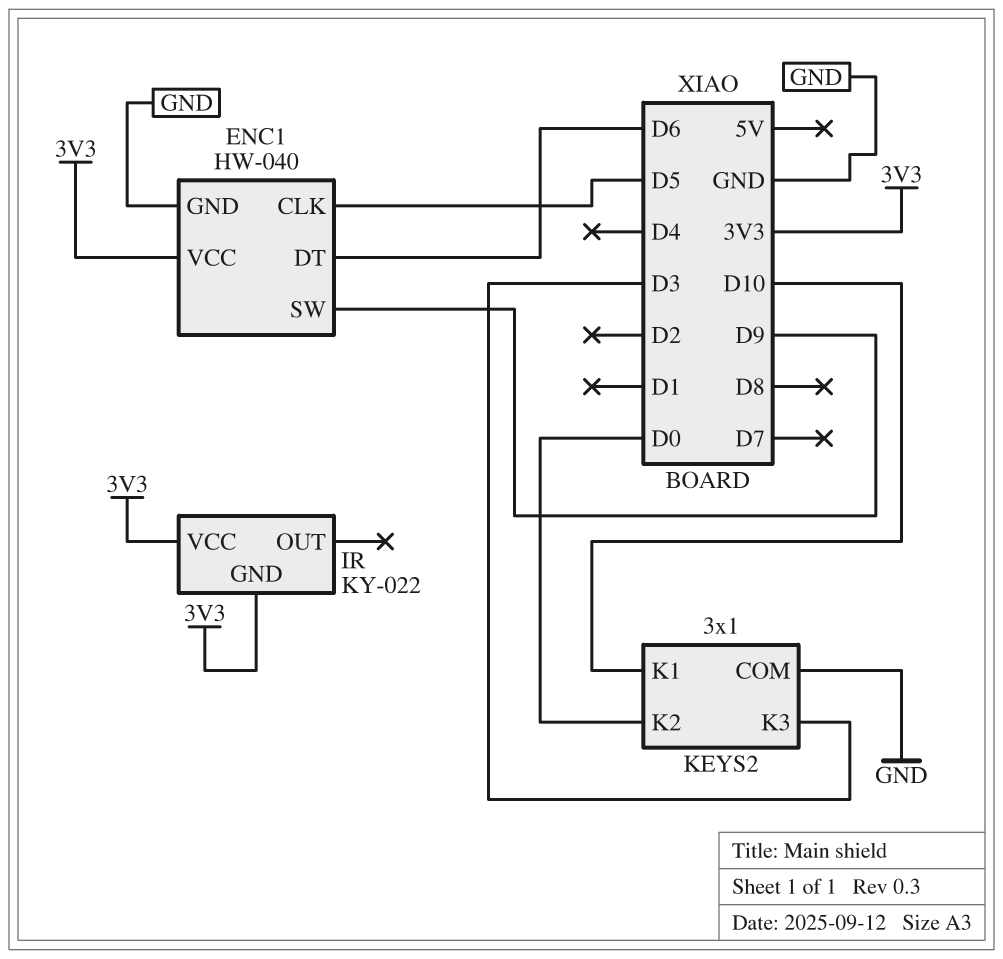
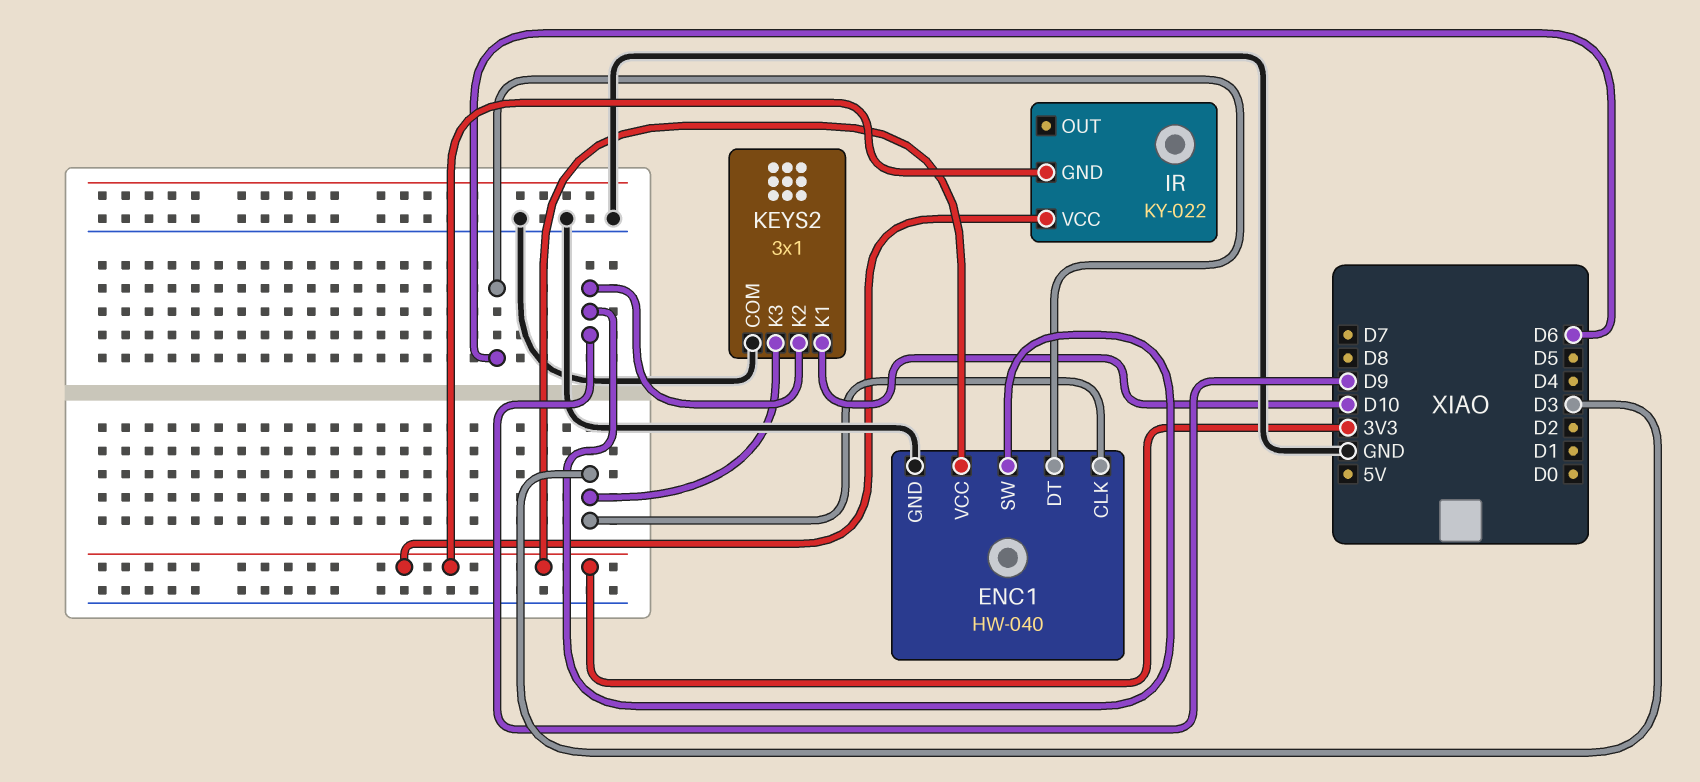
ENC1 pin CLK: D5 -> D3
KEYS2 pin K2: D0 -> D9

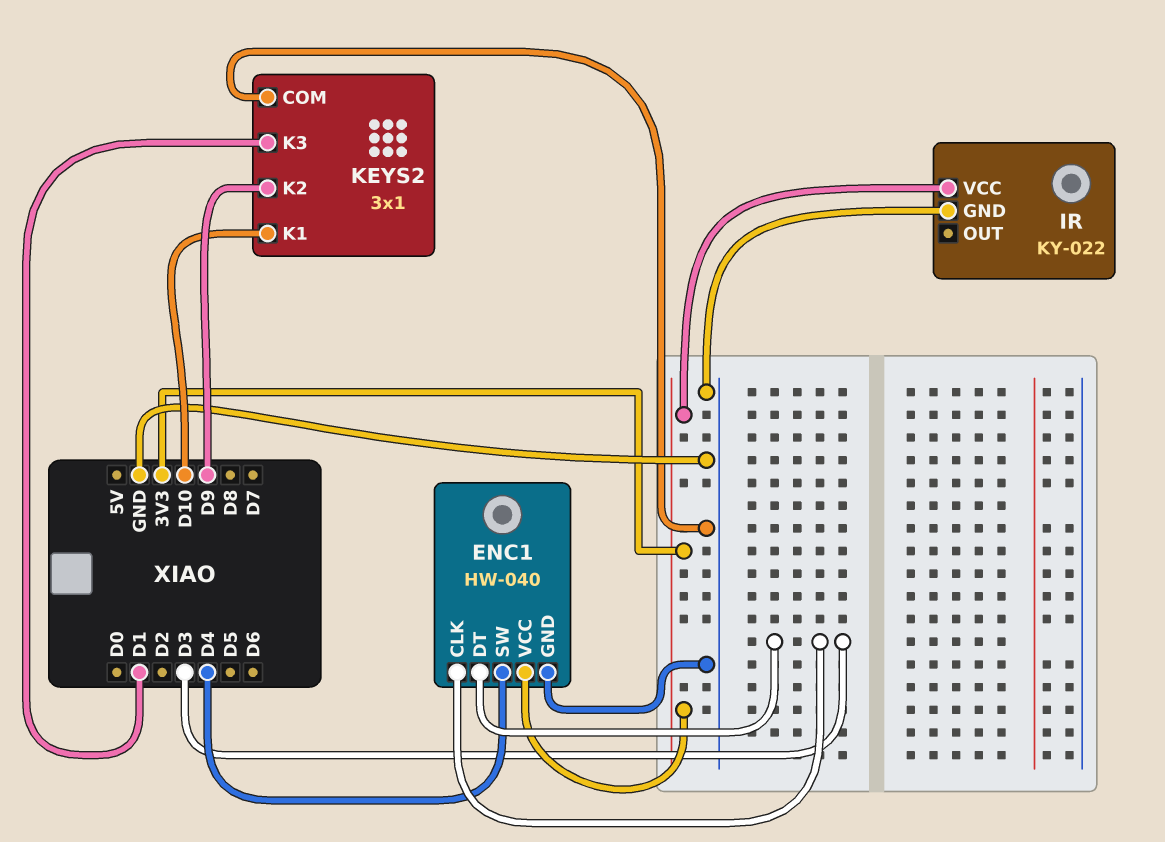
ENC1 pin DT: D6 -> D3
ENC1 pin SW: D9 -> D4
IR pin GND: 3V3 -> GND
KEYS2 pin K3: D3 -> D1

